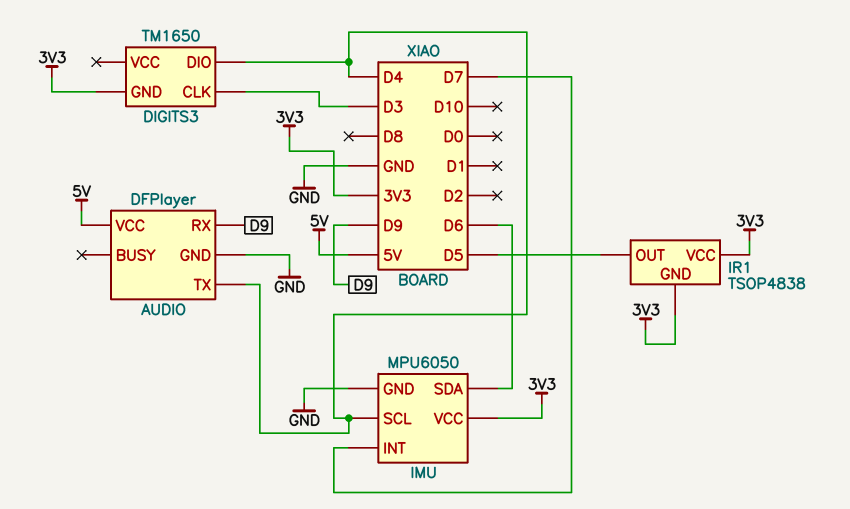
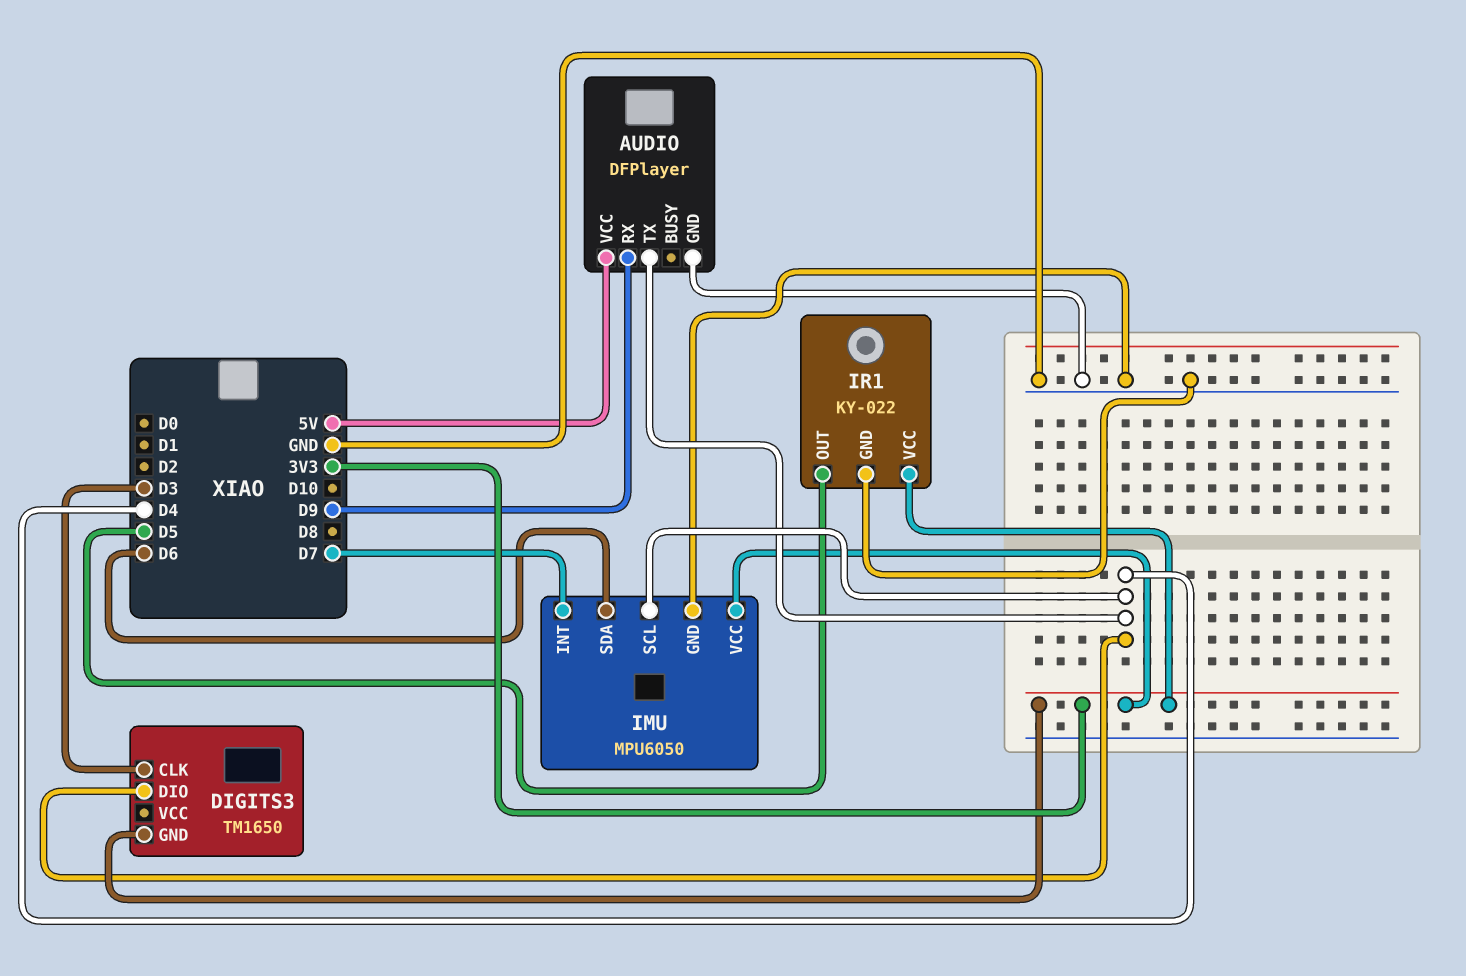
IR1: TSOP4838 -> KY-022
IR1 pin GND: 3V3 -> GND

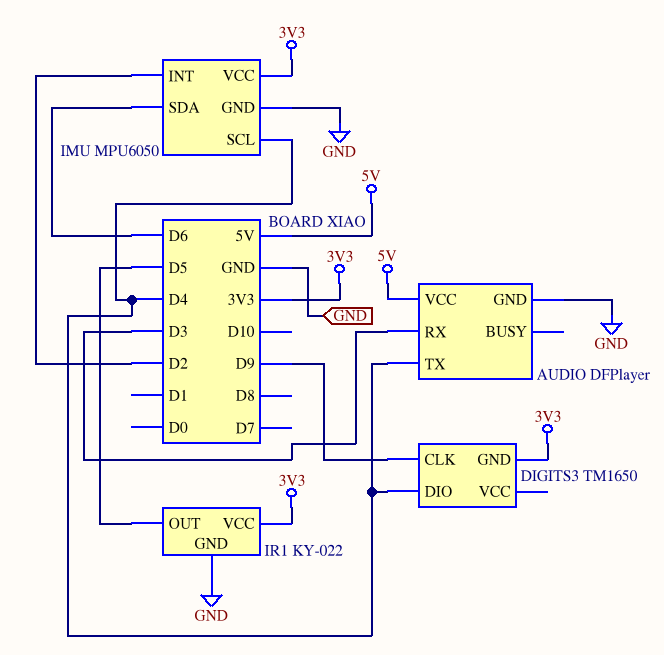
AUDIO pin RX: D9 -> D3
DIGITS3 pin CLK: D3 -> D9
IMU pin INT: D7 -> D2

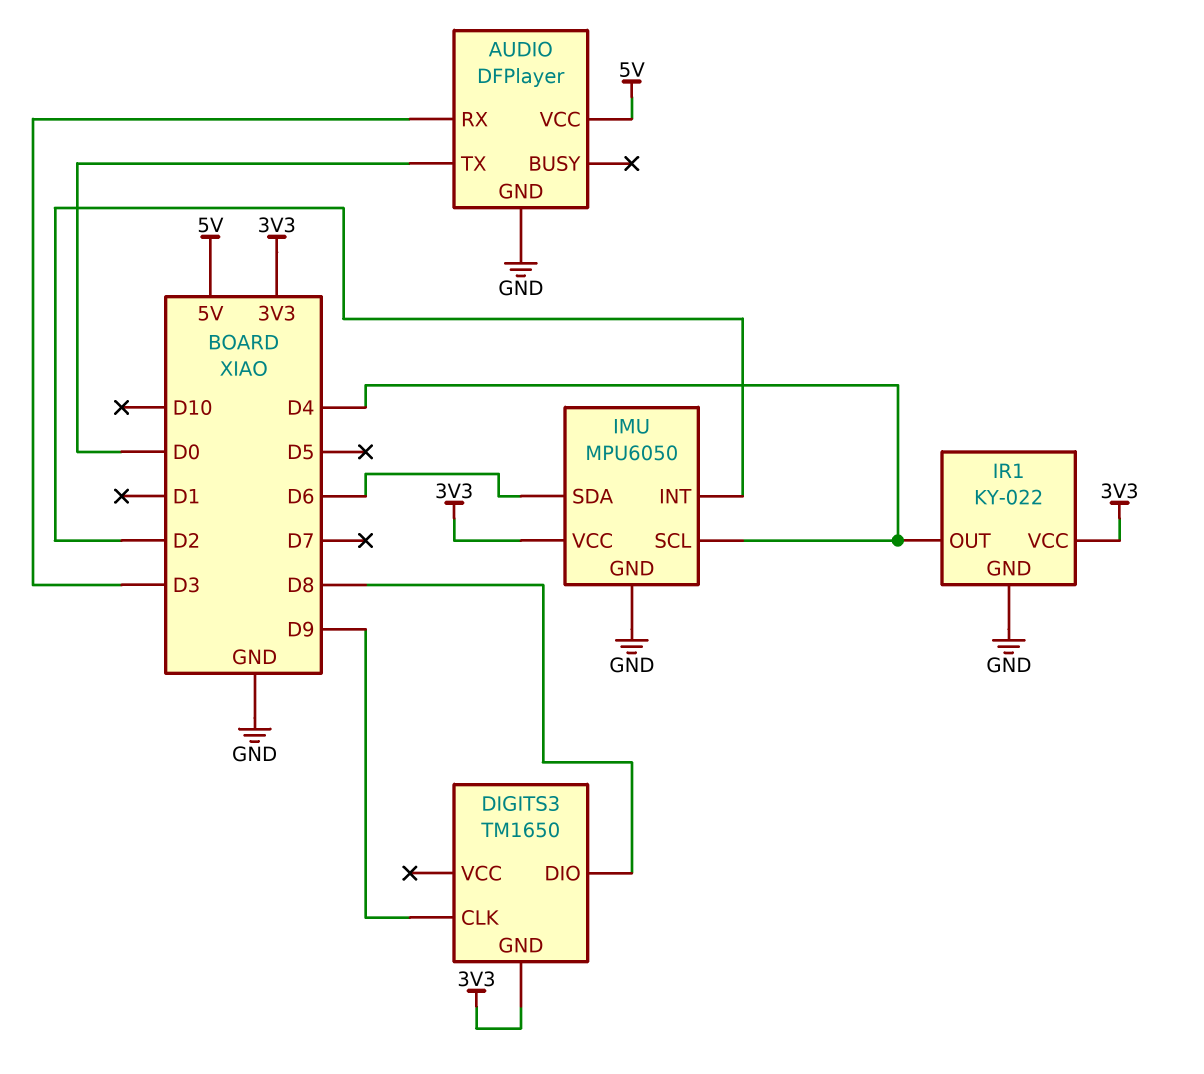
AUDIO pin TX: D4 -> D0
DIGITS3 pin DIO: D4 -> D8
IR1 pin OUT: D5 -> D4

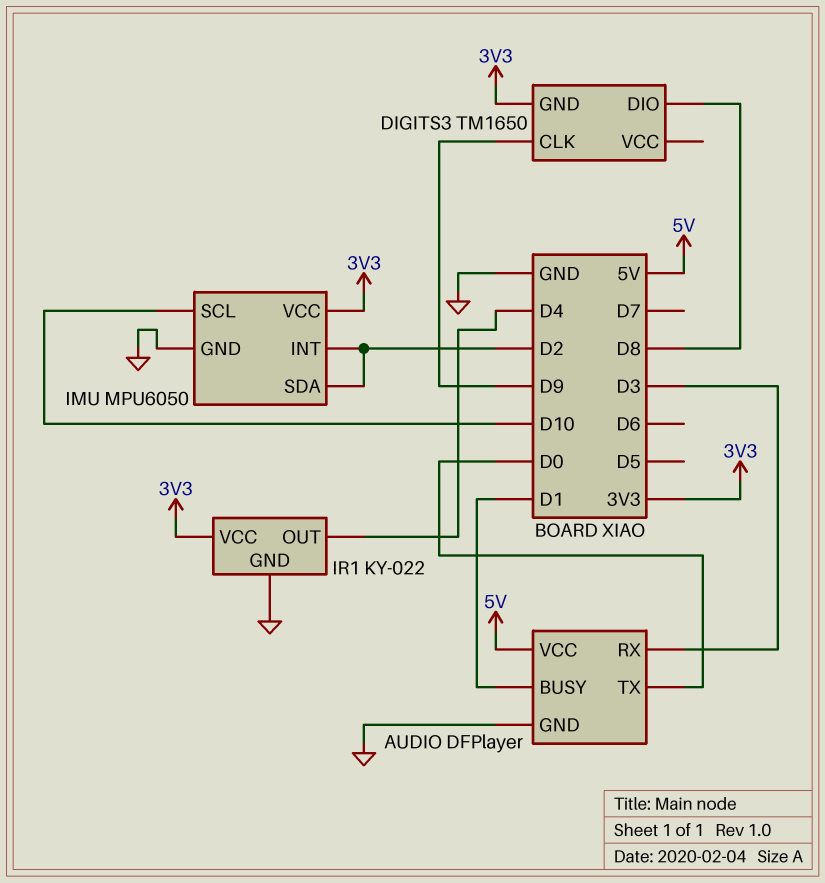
AUDIO pin BUSY: none -> D1
IMU pin SCL: D4 -> D10
IMU pin SDA: D6 -> D2

